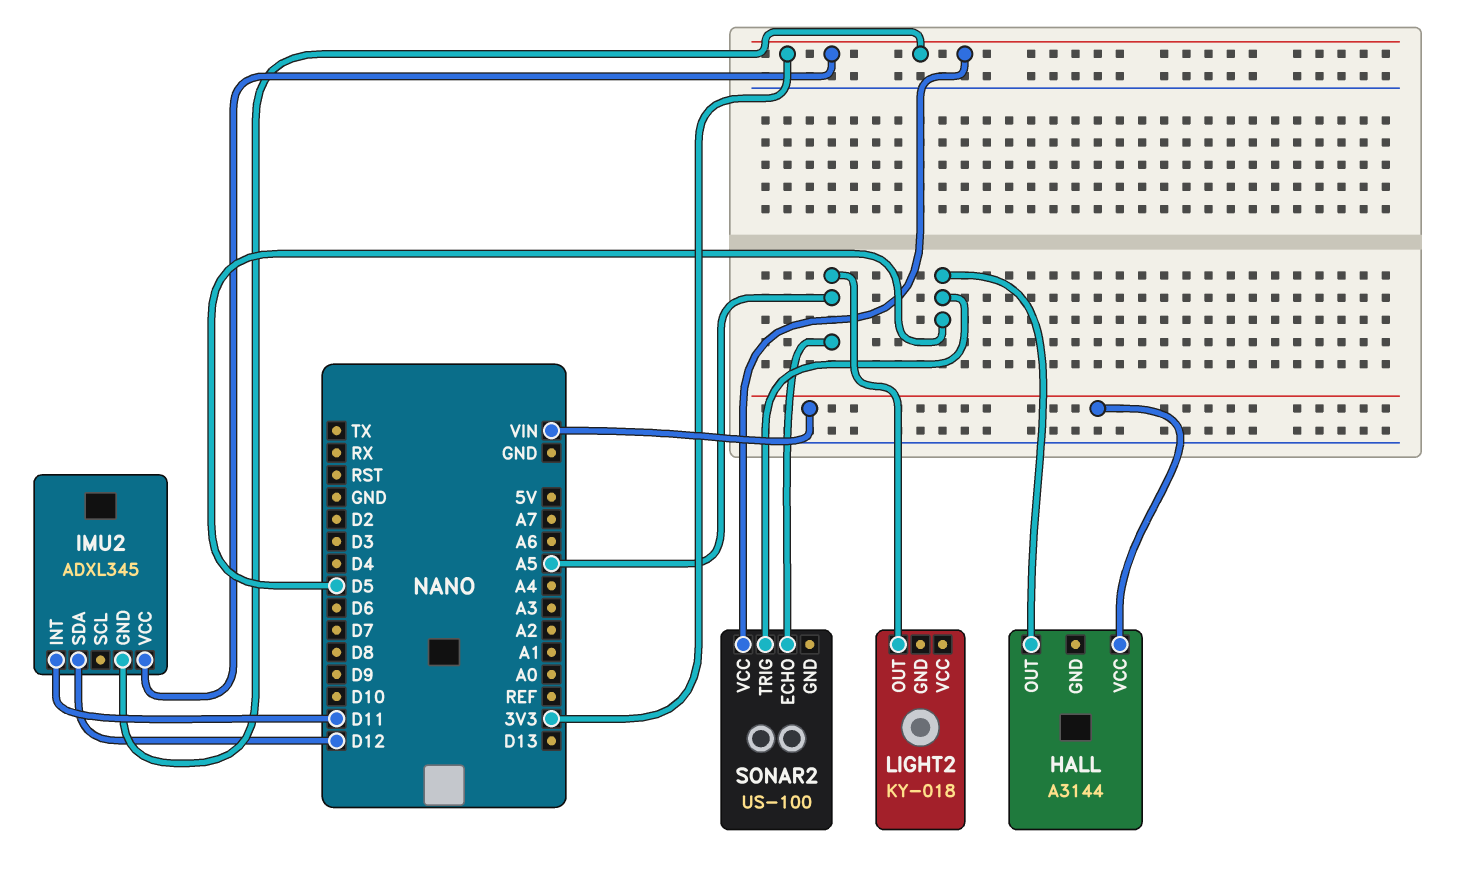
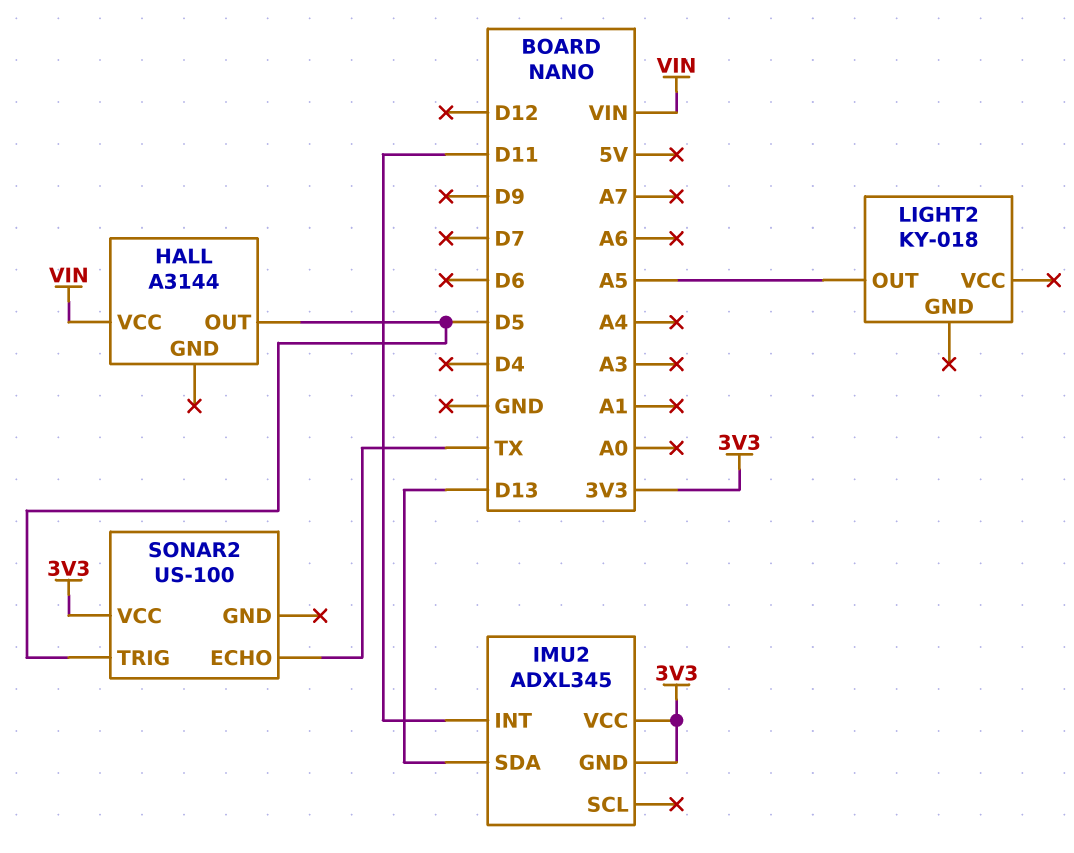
IMU2 pin SDA: D12 -> D13
SONAR2 pin ECHO: A5 -> TX

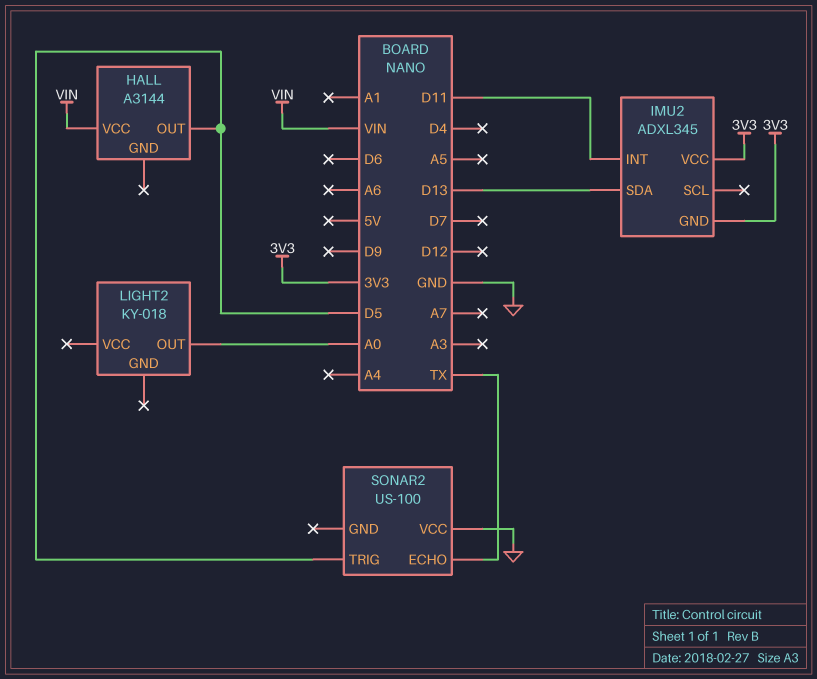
LIGHT2 pin OUT: A5 -> A0
SONAR2 pin VCC: 3V3 -> GND

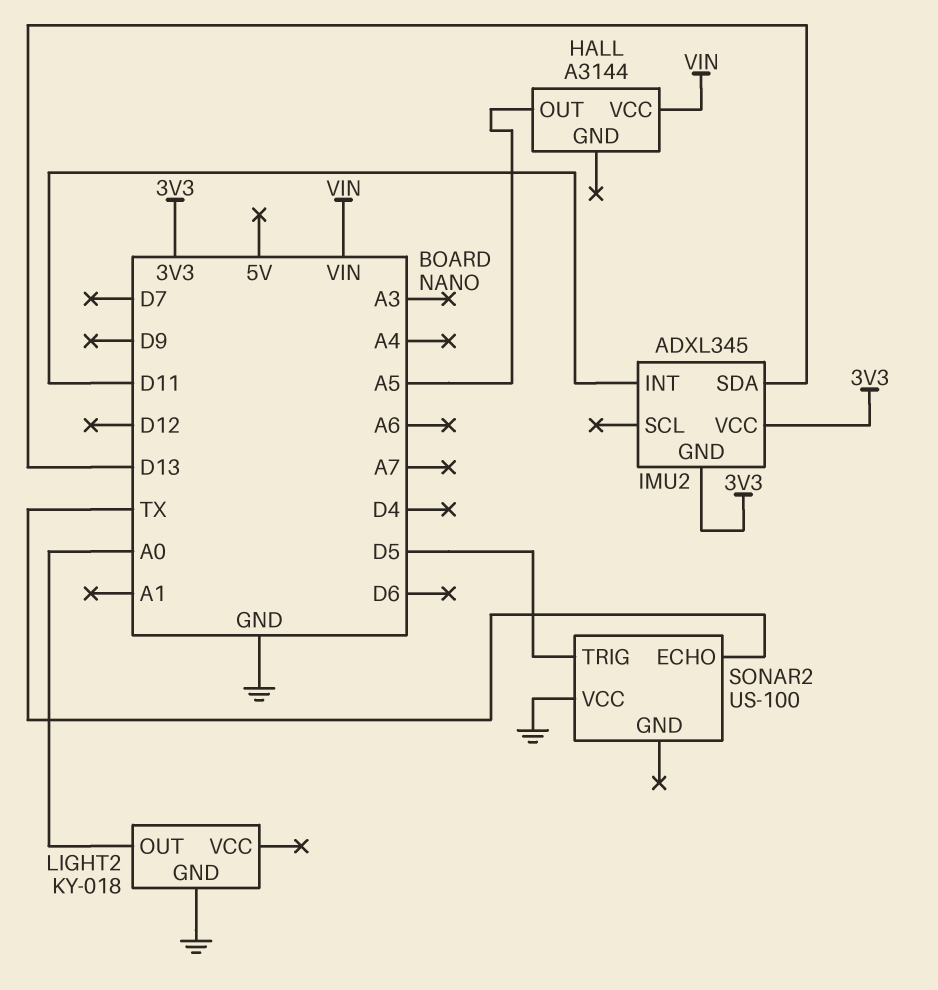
HALL pin OUT: D5 -> A5
LIGHT2 pin GND: none -> GND

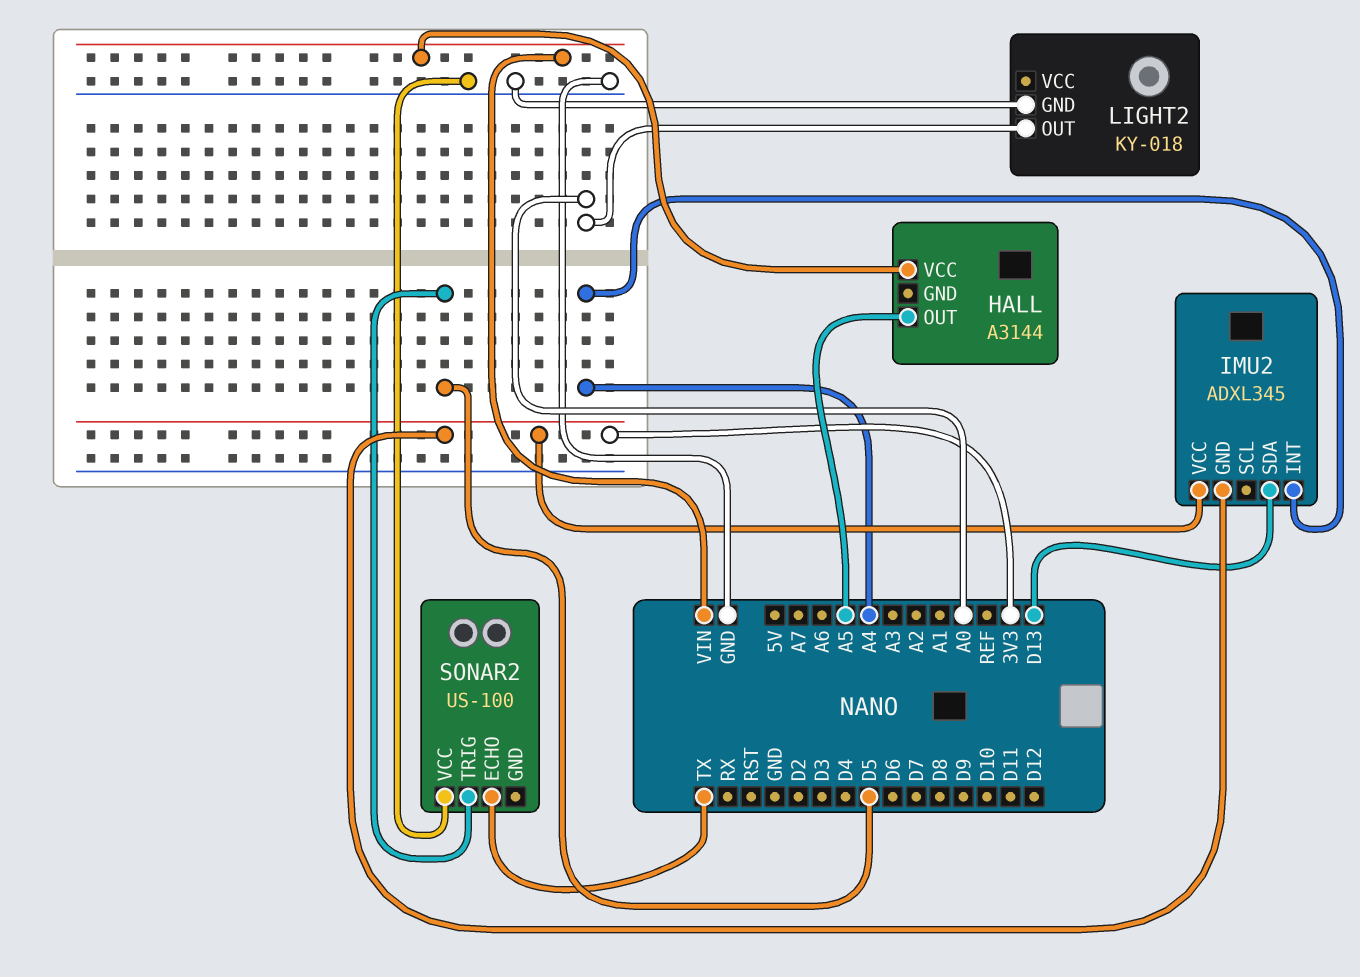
IMU2 pin INT: D11 -> A4

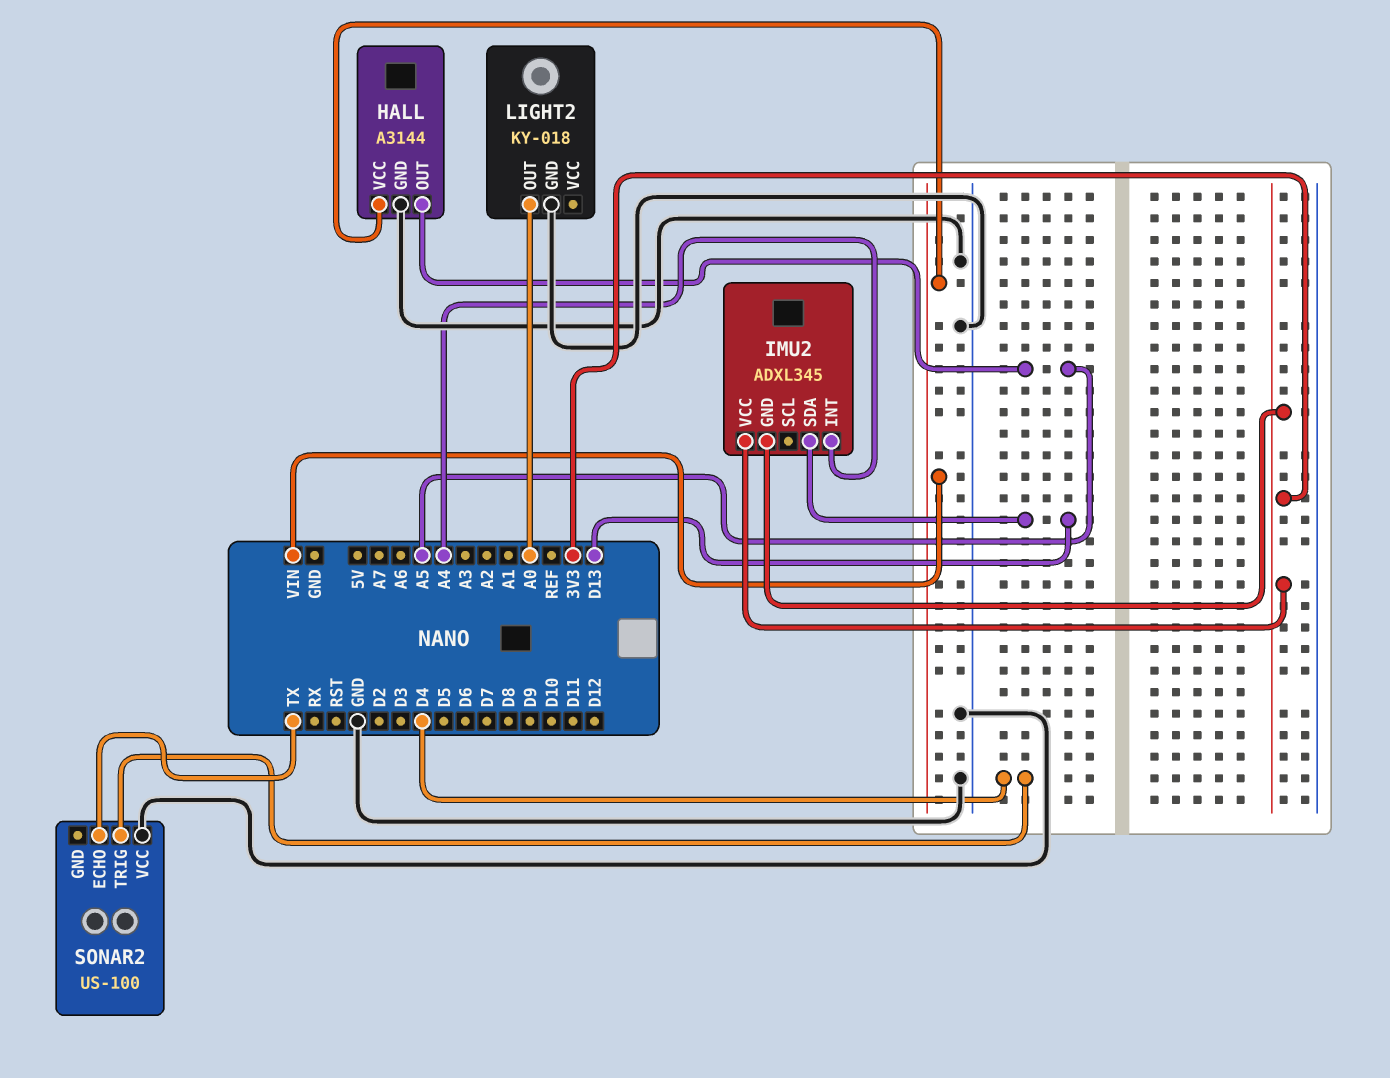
HALL pin GND: none -> GND
SONAR2 pin TRIG: D5 -> D4

